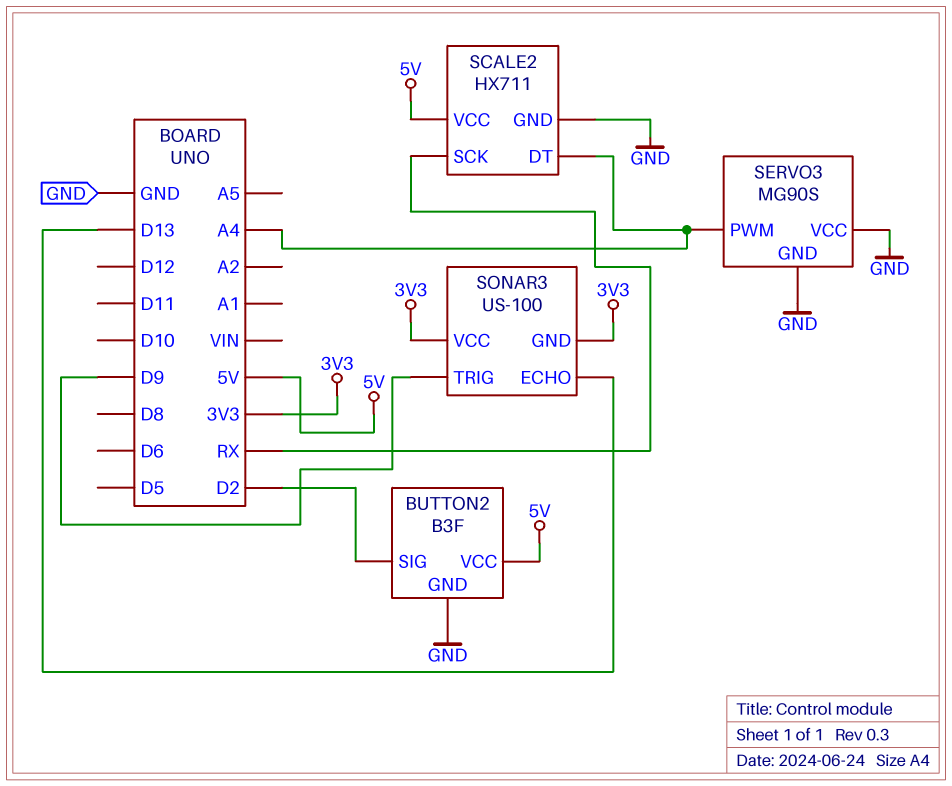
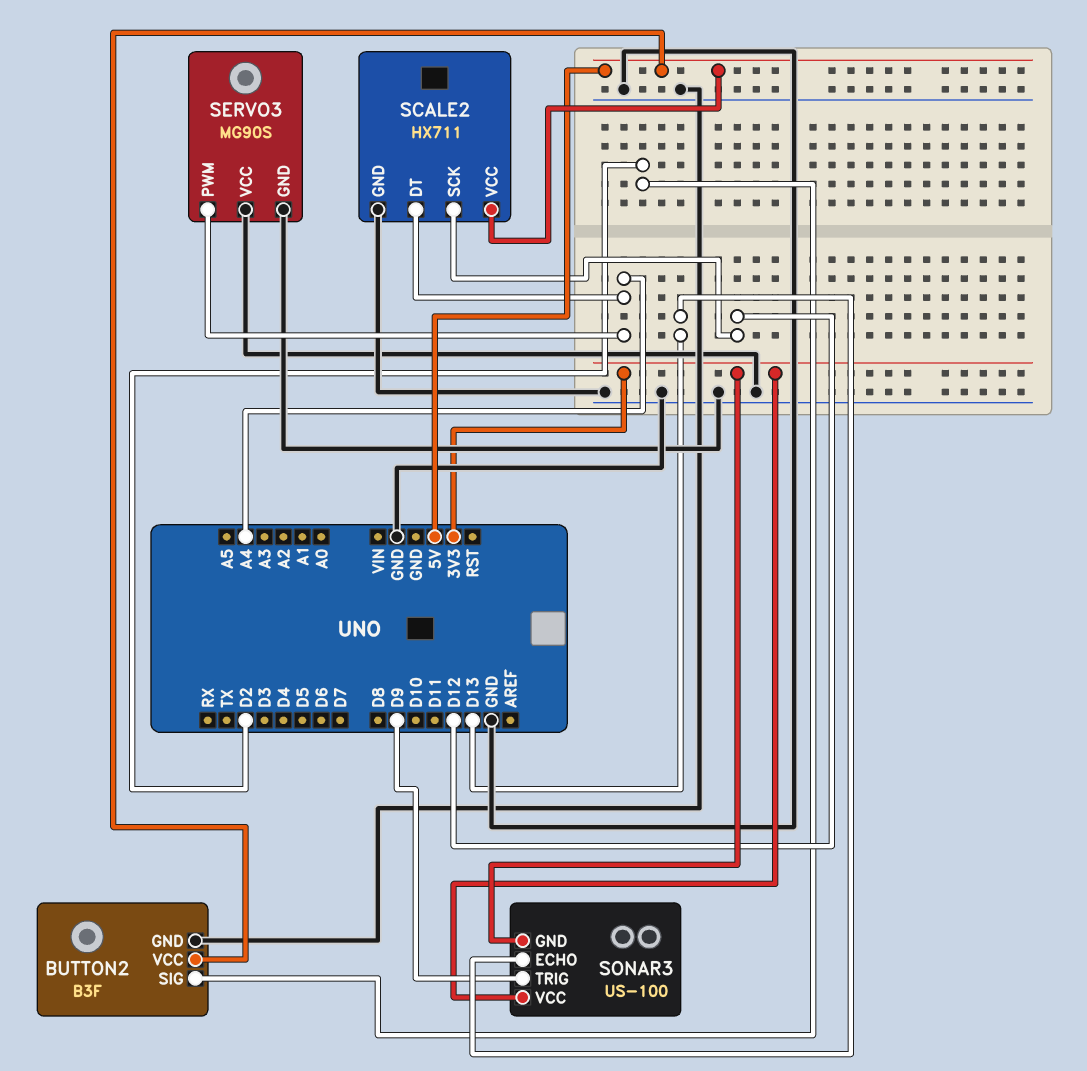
SCALE2 pin SCK: RX -> D12

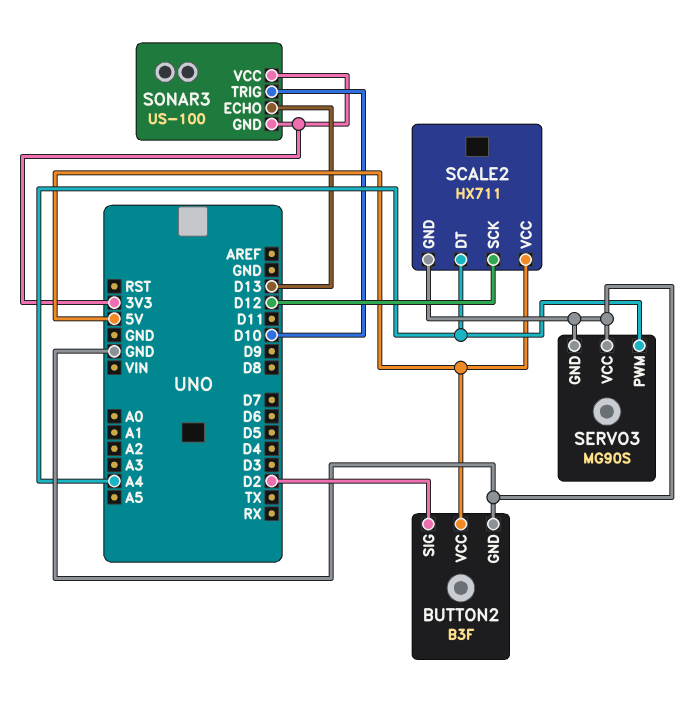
SONAR3 pin TRIG: D9 -> D10

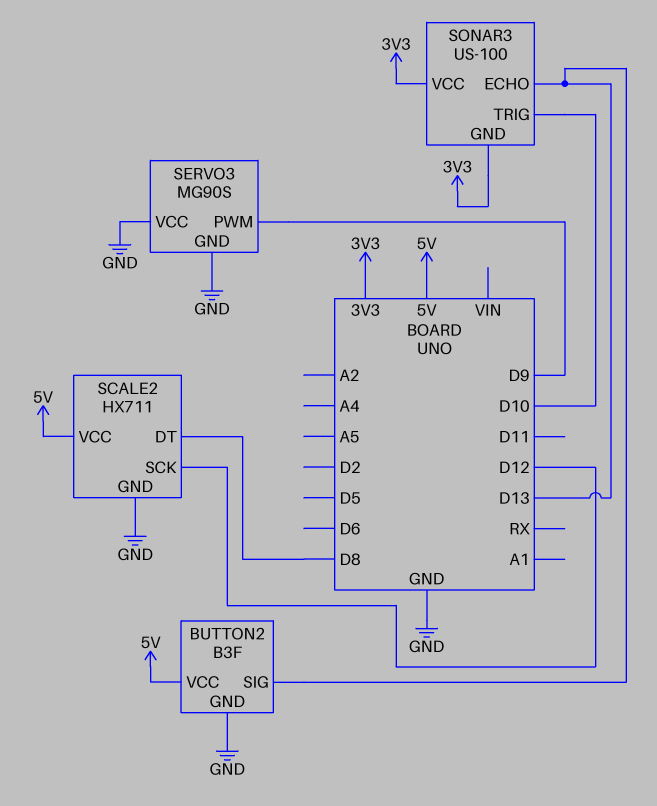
BUTTON2 pin SIG: D2 -> D13
SCALE2 pin DT: A4 -> D8
SERVO3 pin PWM: A4 -> D9

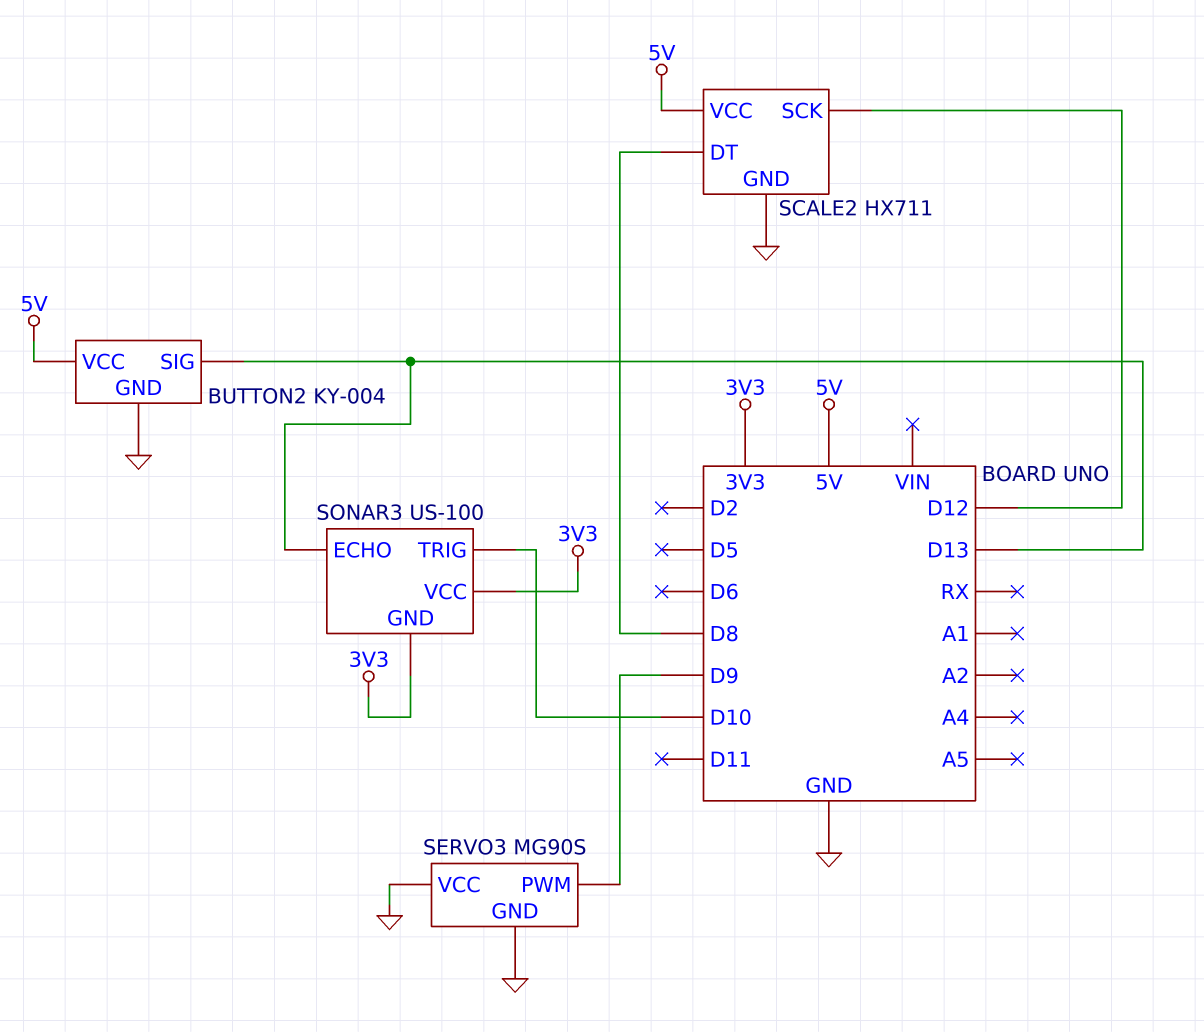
BUTTON2: B3F -> KY-004

